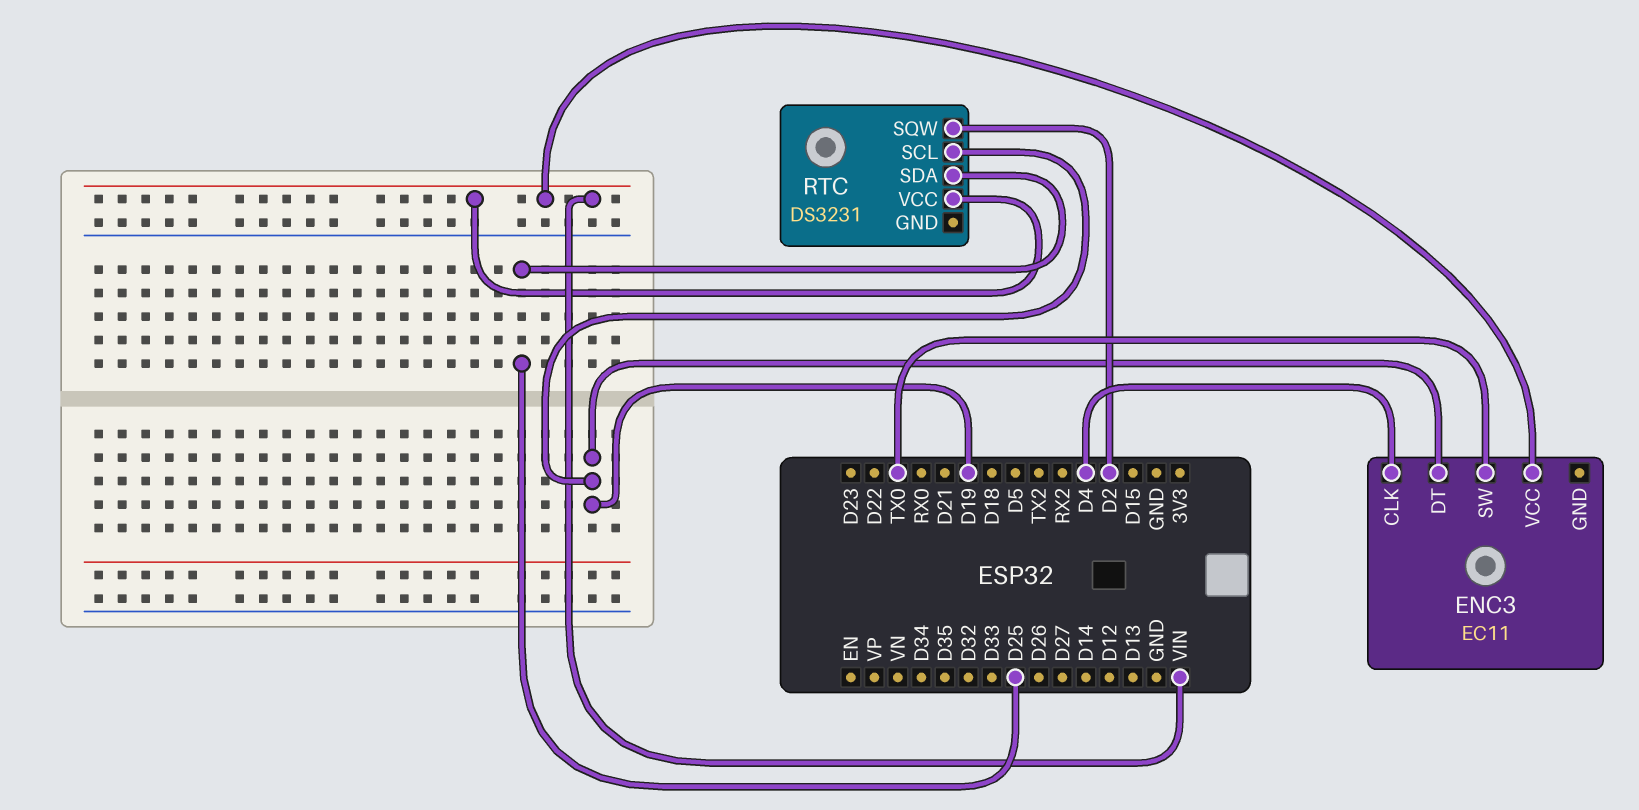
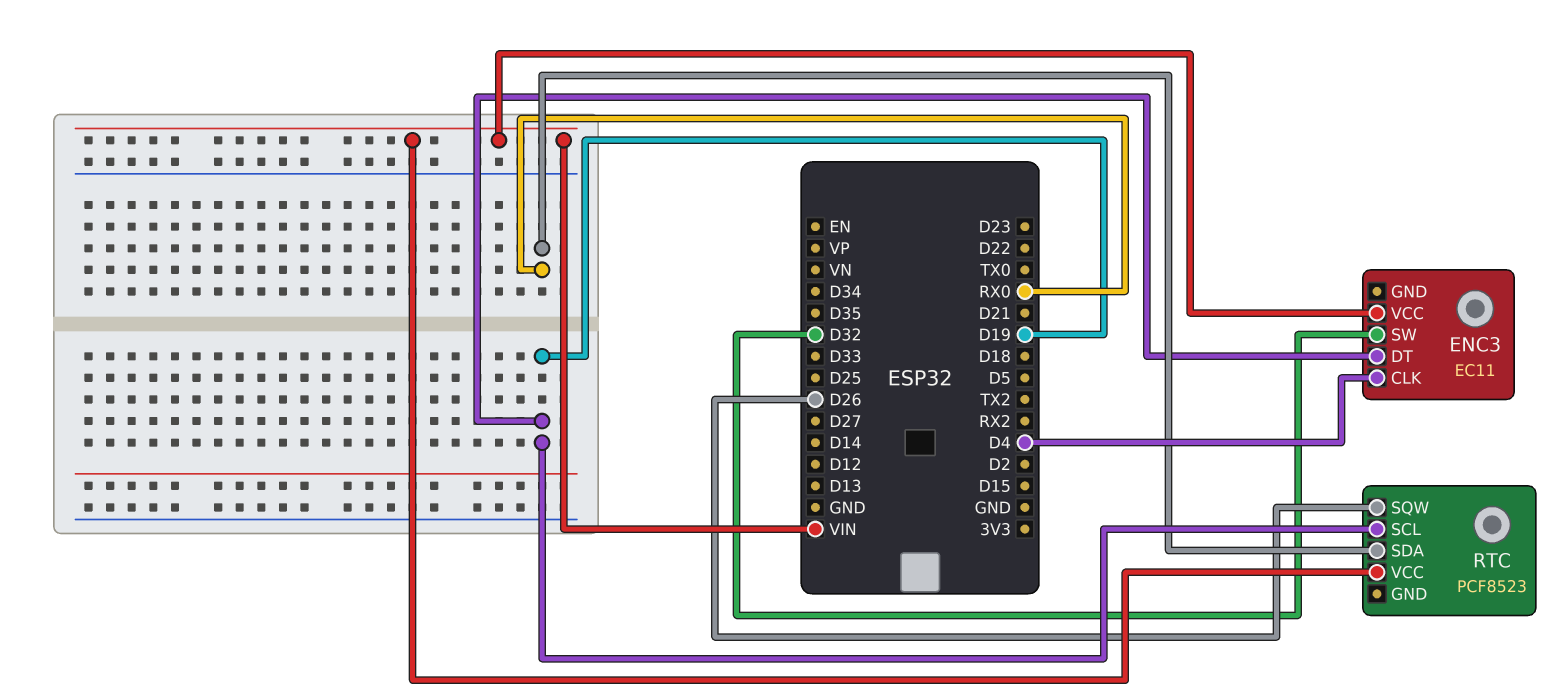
ENC3 pin SW: TX0 -> D32
RTC: DS3231 -> PCF8523
RTC pin SDA: D25 -> RX0
RTC pin SQW: D2 -> D26

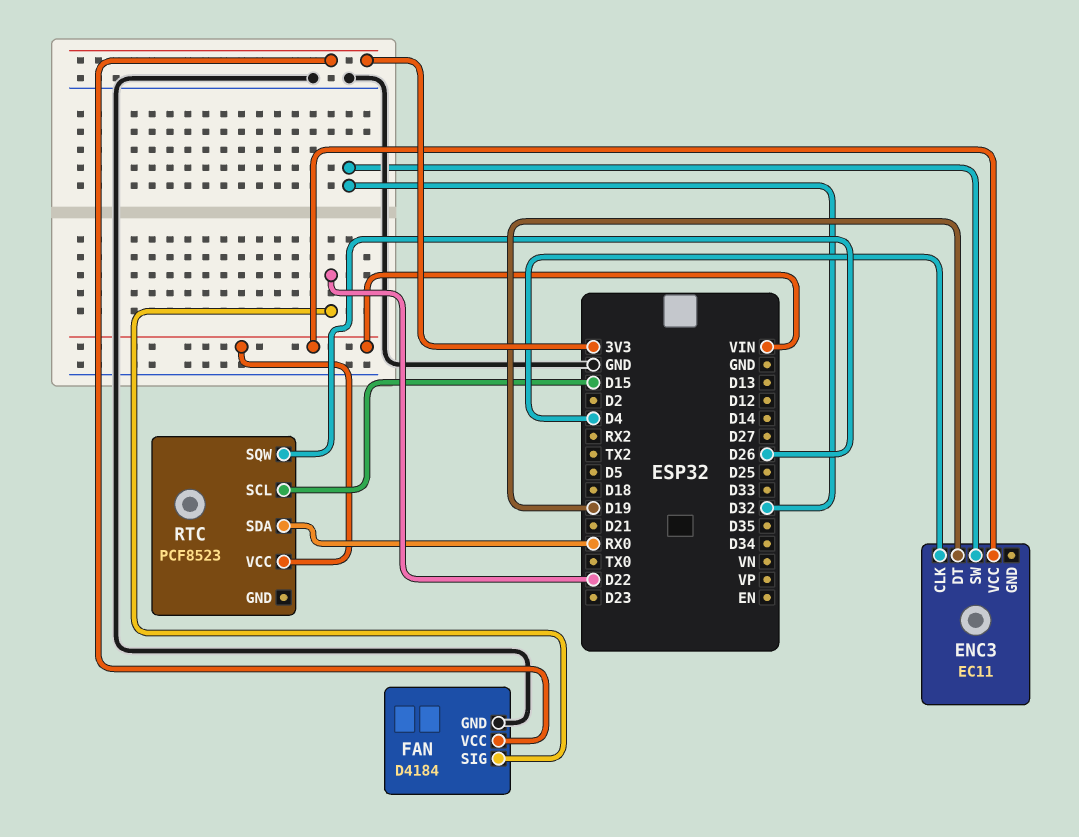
FAN: none -> D4184
FAN pin GND: none -> GND
FAN pin SIG: none -> D22
FAN pin VCC: none -> 3V3
RTC pin SCL: D19 -> D15

